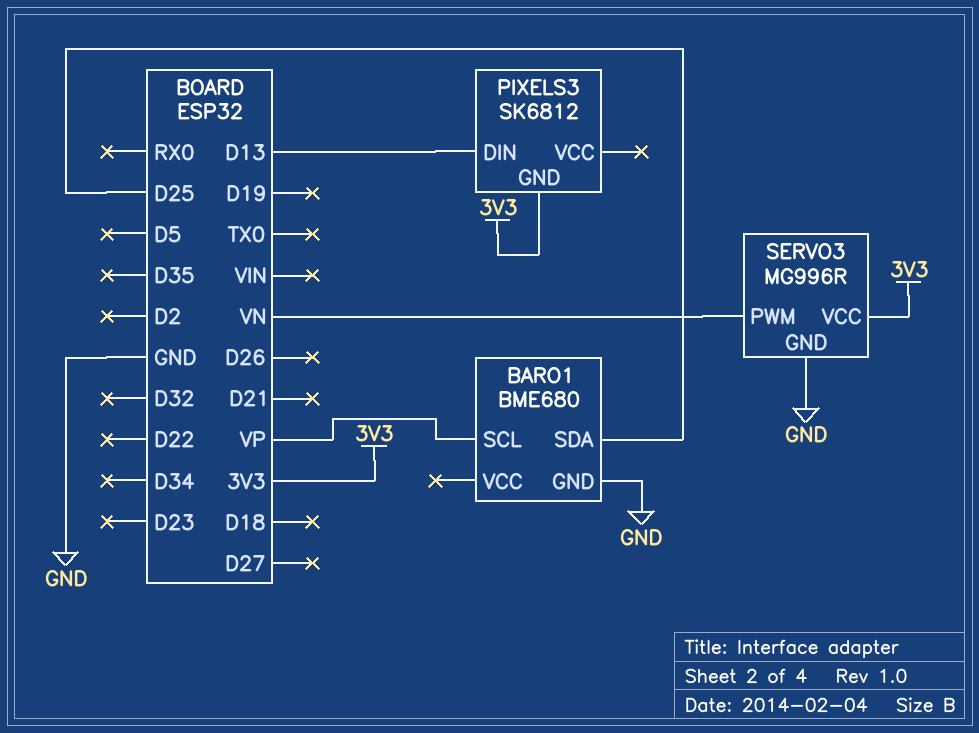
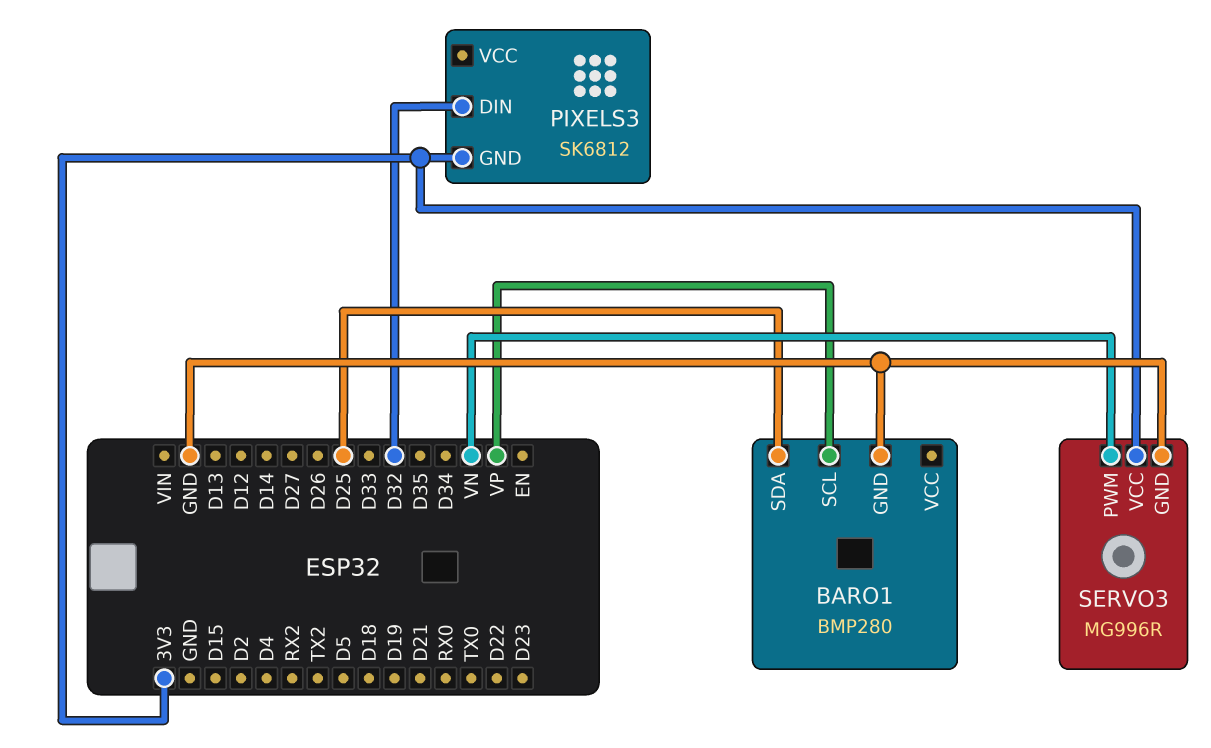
BARO1: BME680 -> BMP280
PIXELS3 pin DIN: D13 -> D32

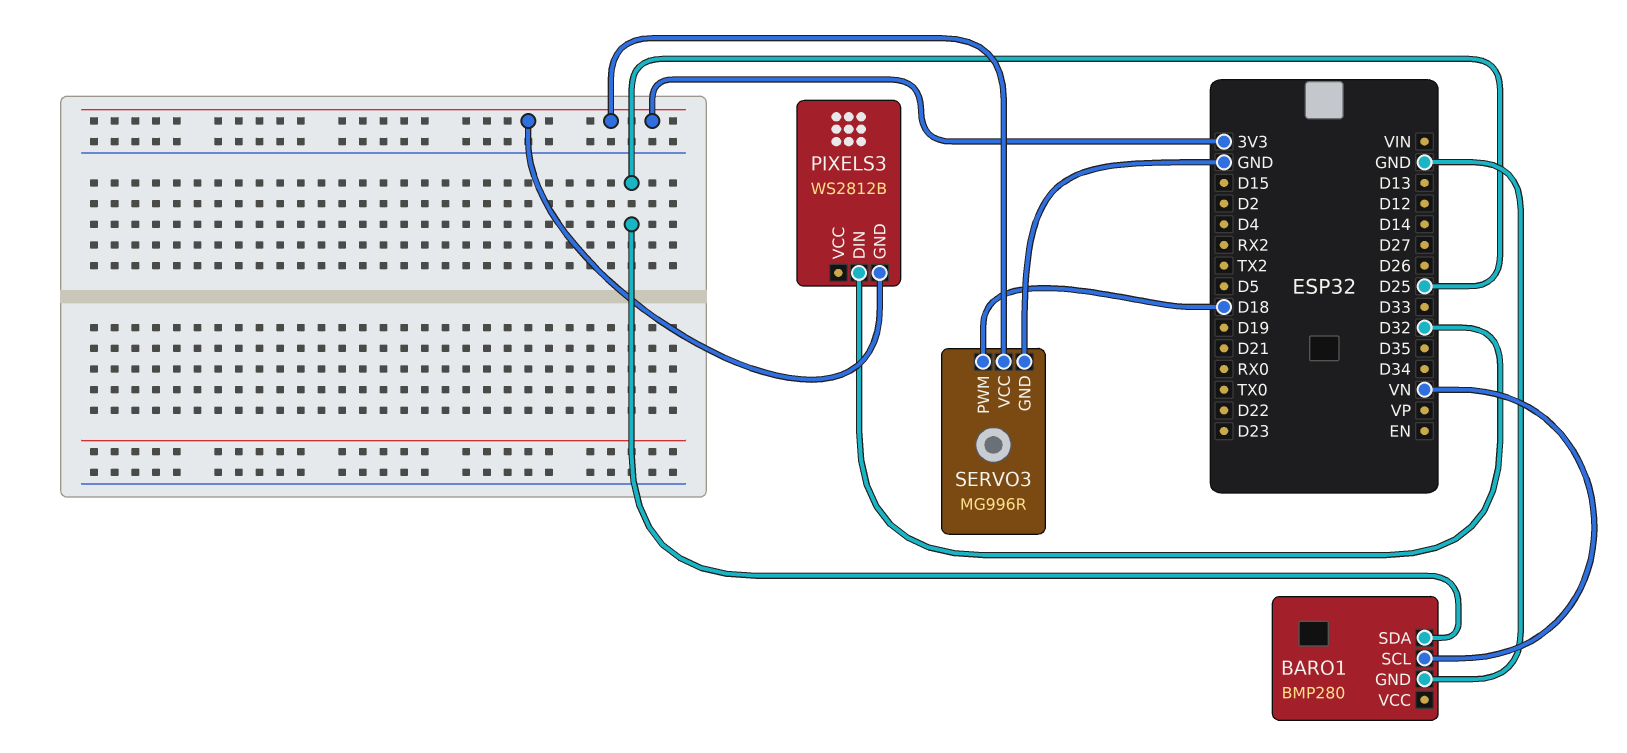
BARO1 pin SCL: VP -> VN
PIXELS3: SK6812 -> WS2812B
SERVO3 pin PWM: VN -> D18

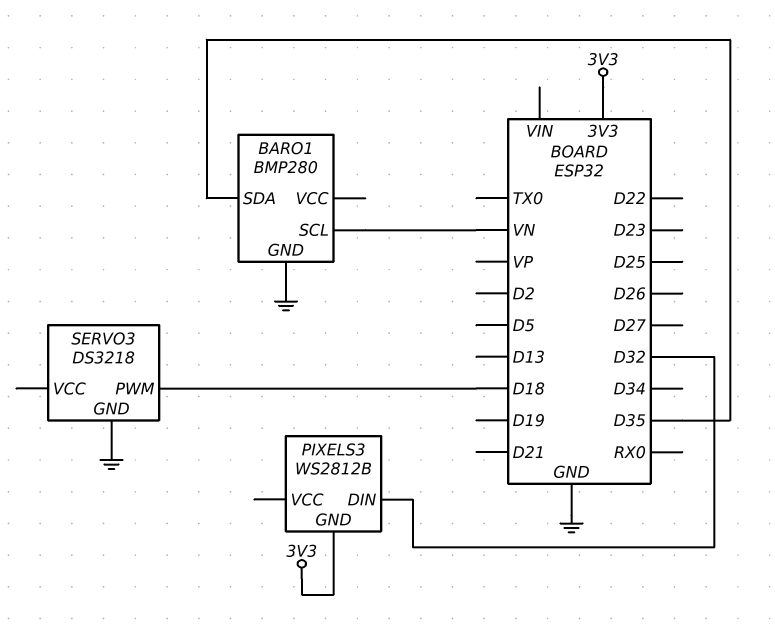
BARO1 pin SDA: D25 -> D35
SERVO3: MG996R -> DS3218
SERVO3 pin VCC: 3V3 -> none

